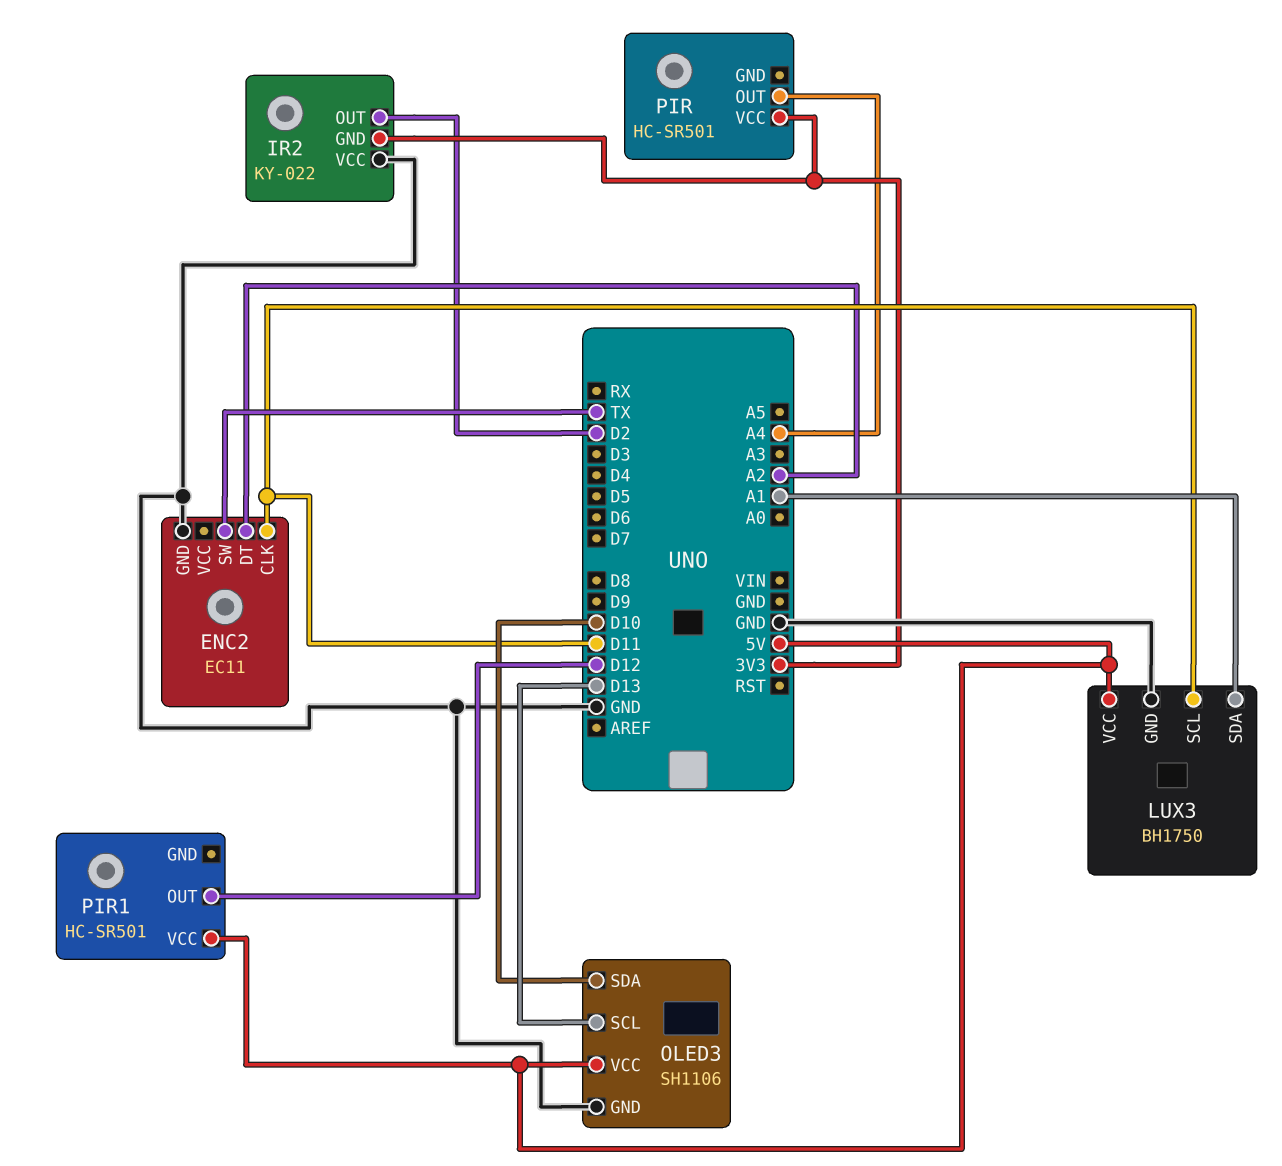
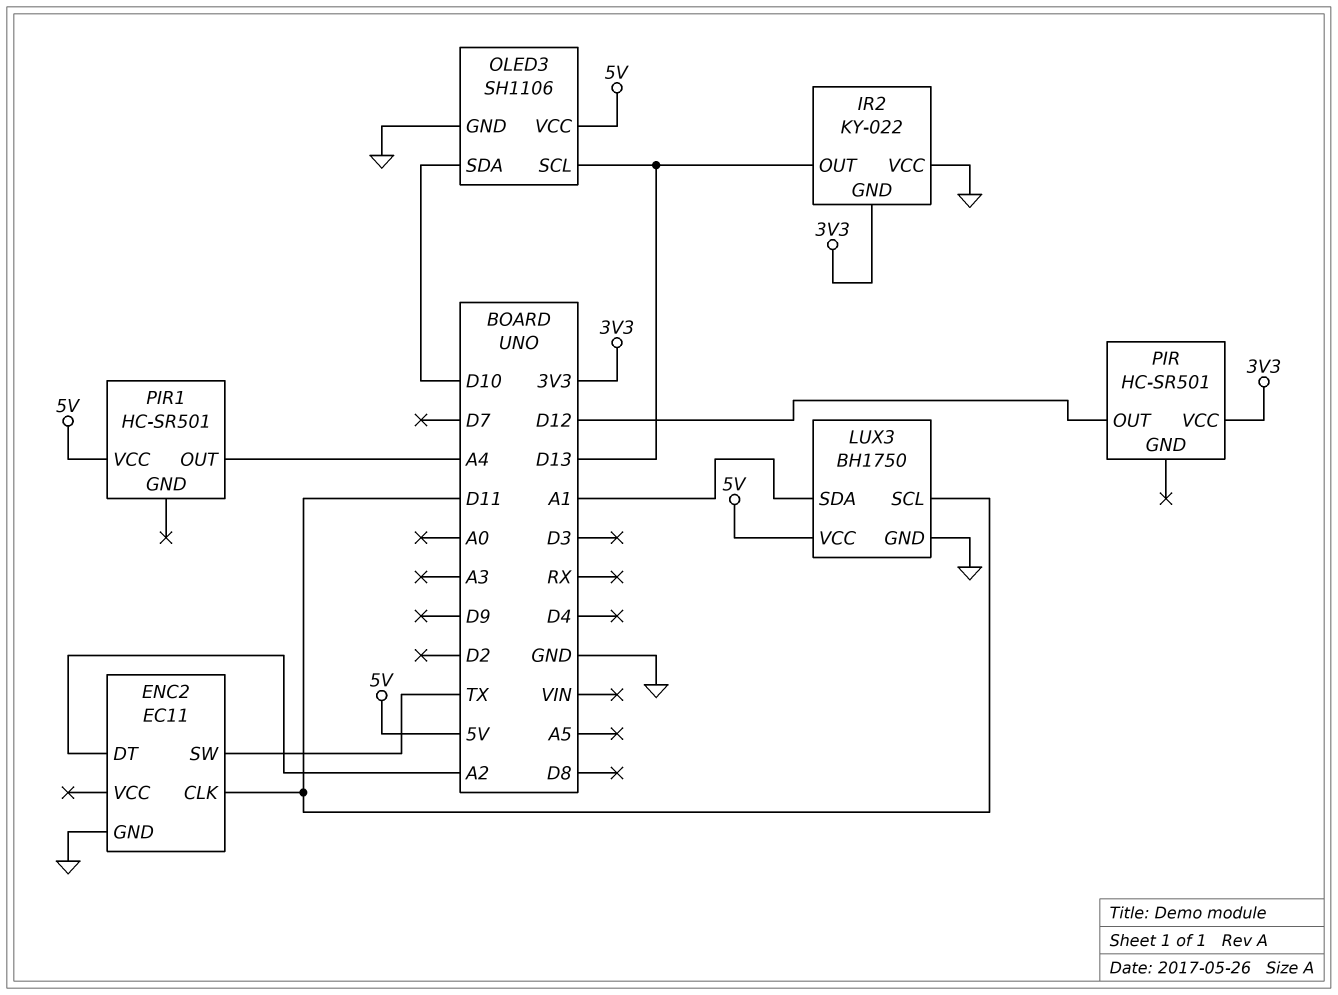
IR2 pin OUT: D2 -> D13
PIR pin OUT: A4 -> D12
PIR1 pin OUT: D12 -> A4

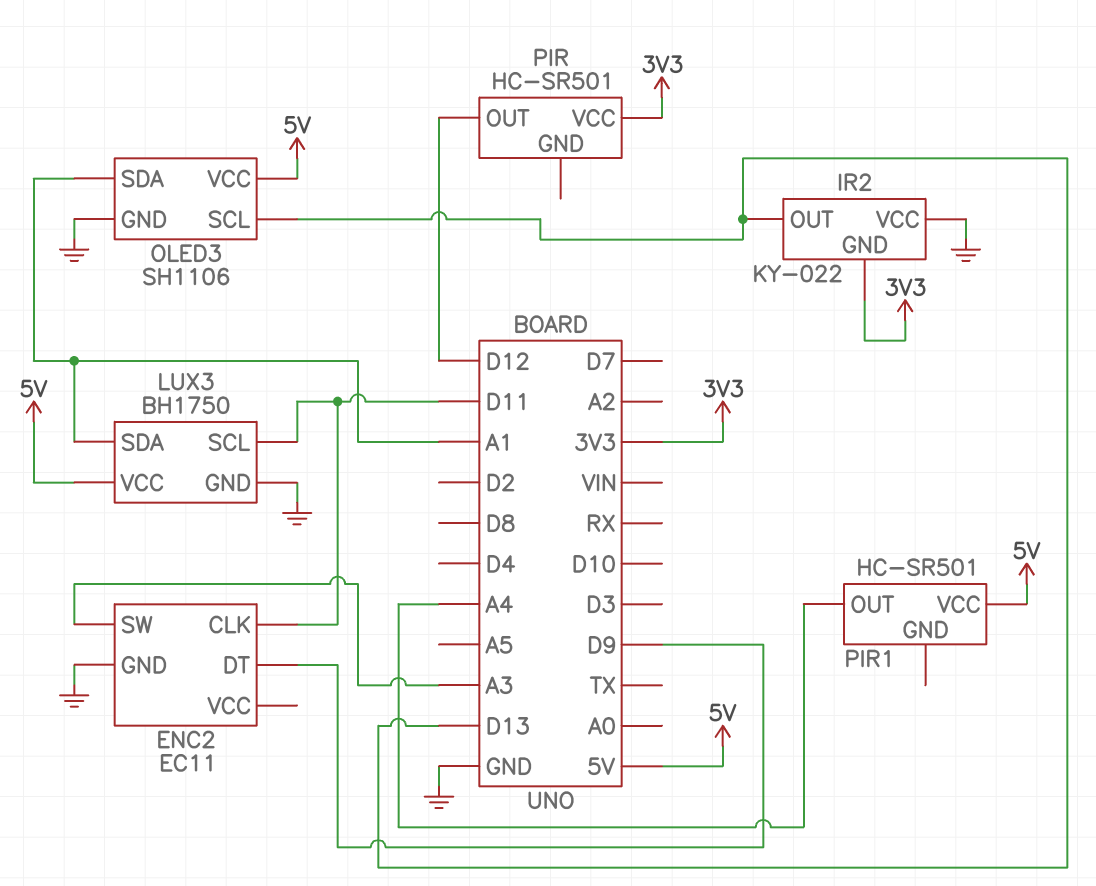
ENC2 pin DT: A2 -> D9
ENC2 pin SW: TX -> A3
OLED3 pin SDA: D10 -> A1

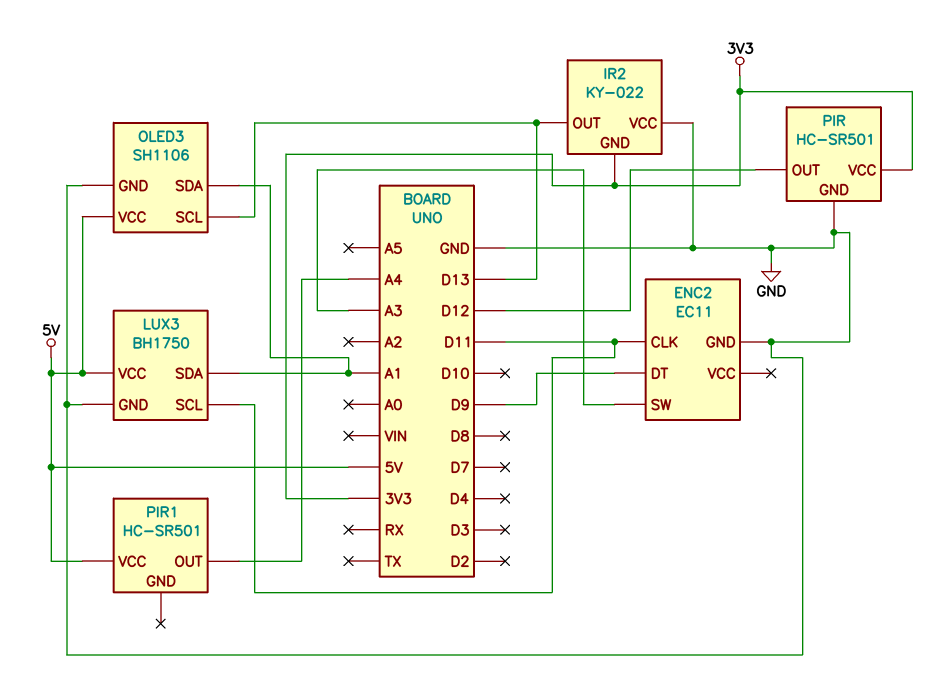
PIR pin GND: none -> GND

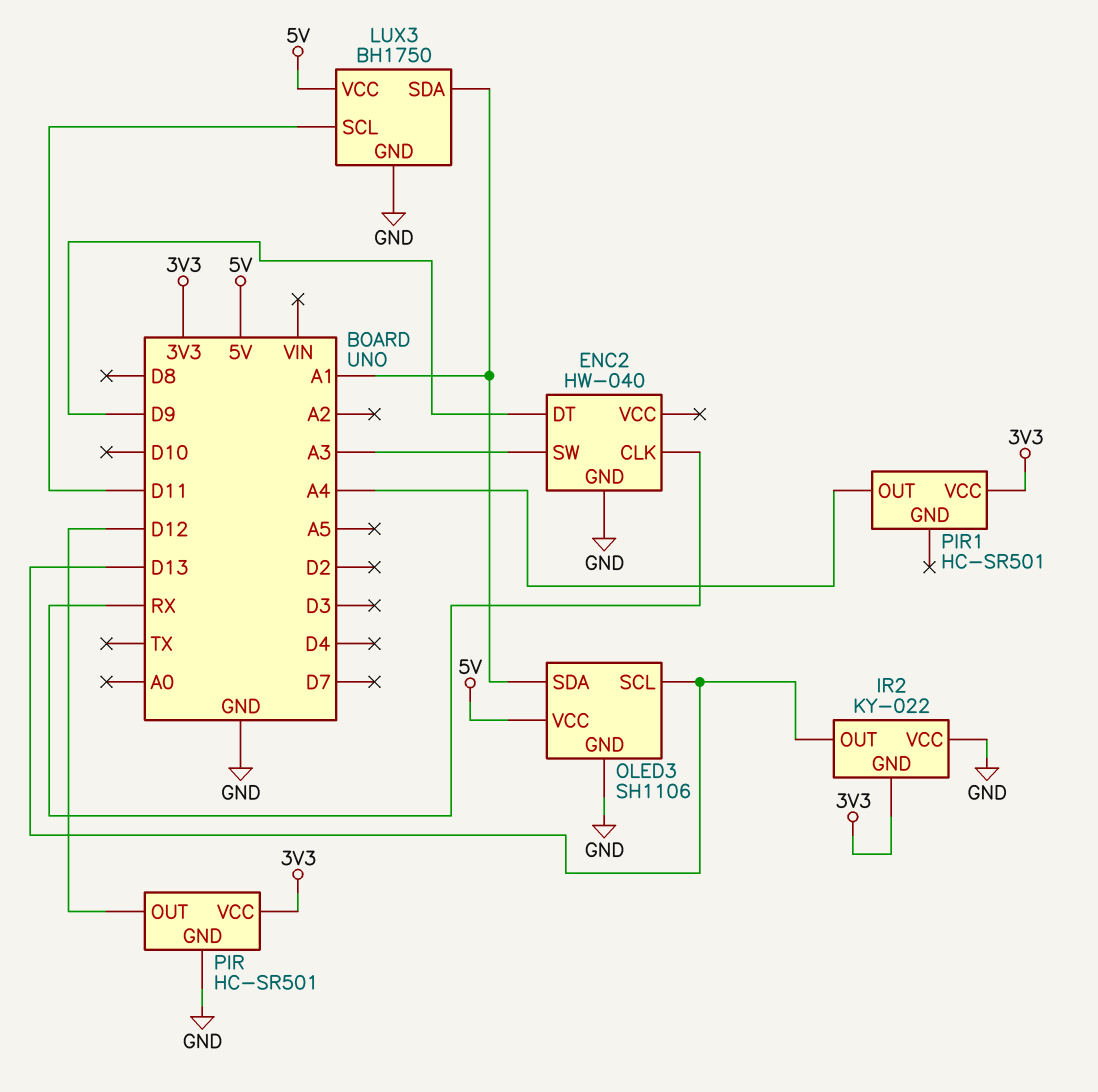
ENC2: EC11 -> HW-040
ENC2 pin CLK: D11 -> RX
PIR1 pin VCC: 5V -> 3V3

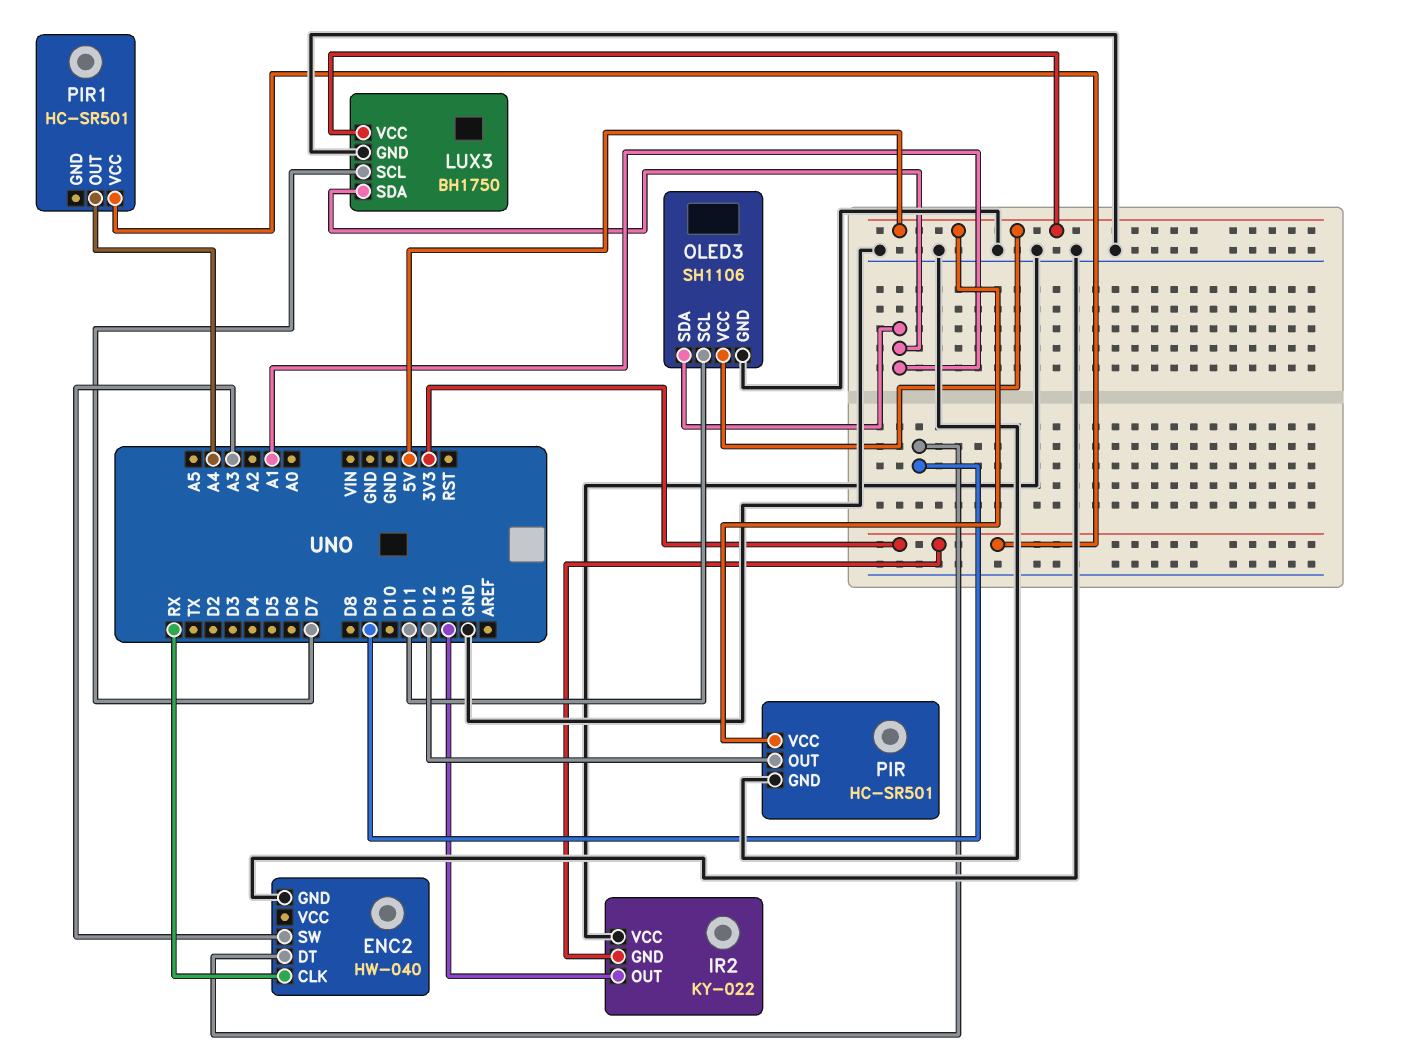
LUX3 pin SCL: D11 -> D7
OLED3 pin SCL: D13 -> D11
PIR pin VCC: 3V3 -> 5V

